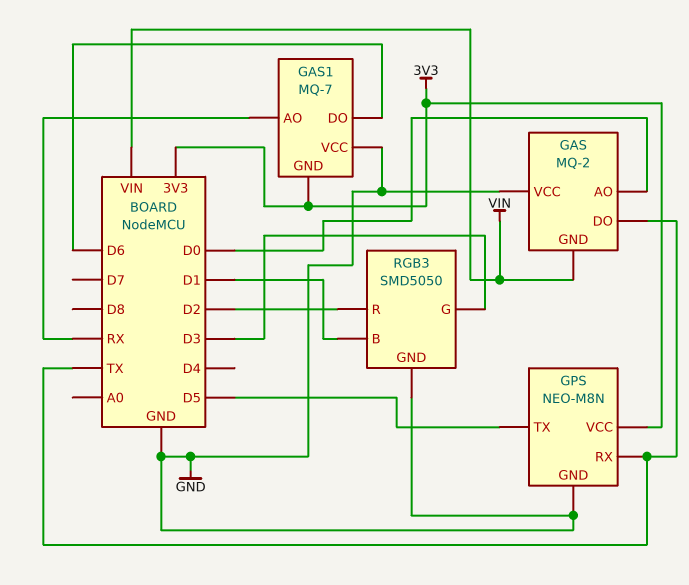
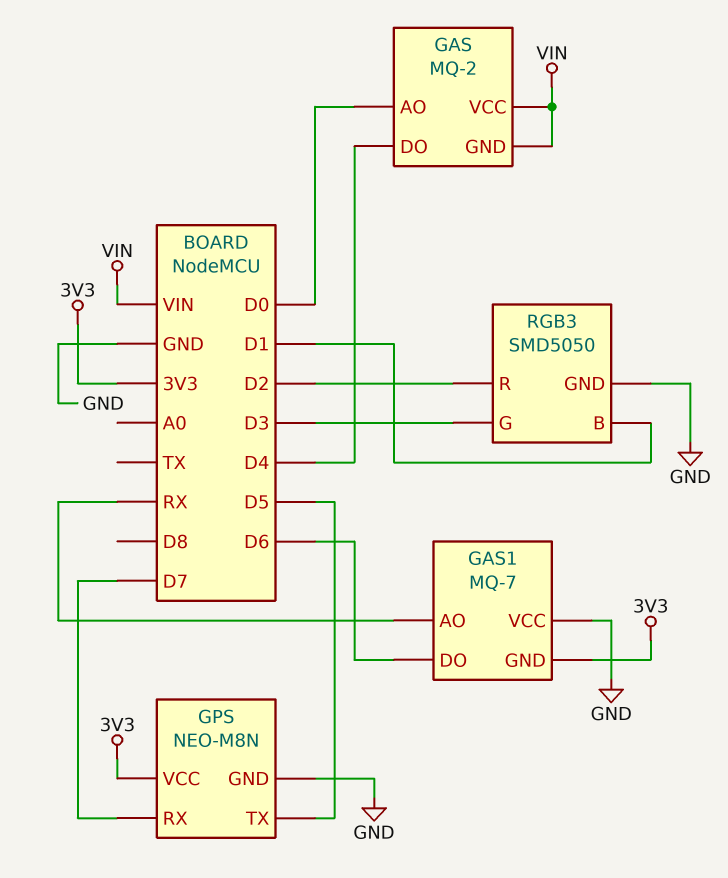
GAS pin DO: TX -> D4
GAS pin VCC: GND -> VIN
GPS pin RX: TX -> D7

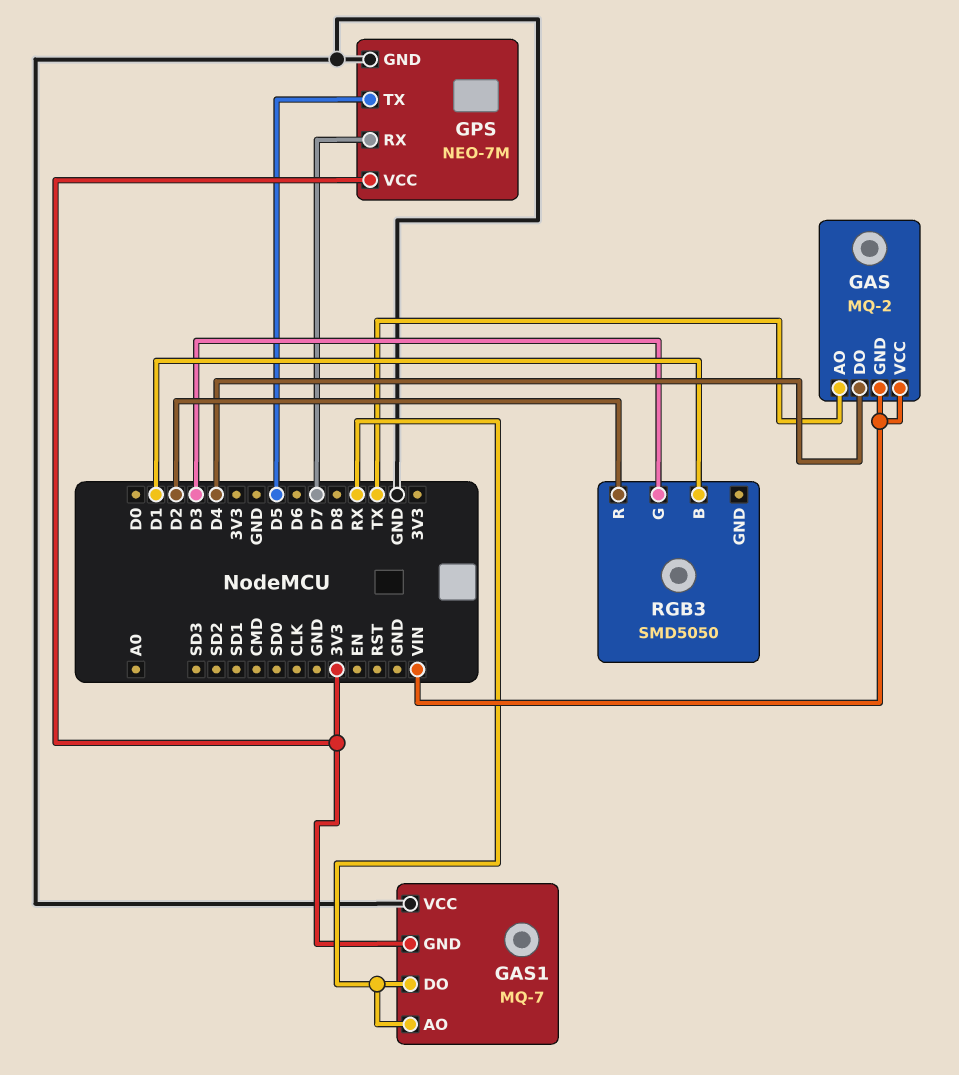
GAS pin AO: D0 -> TX
GAS1 pin DO: D6 -> RX
GPS: NEO-M8N -> NEO-7M
RGB3 pin GND: GND -> none

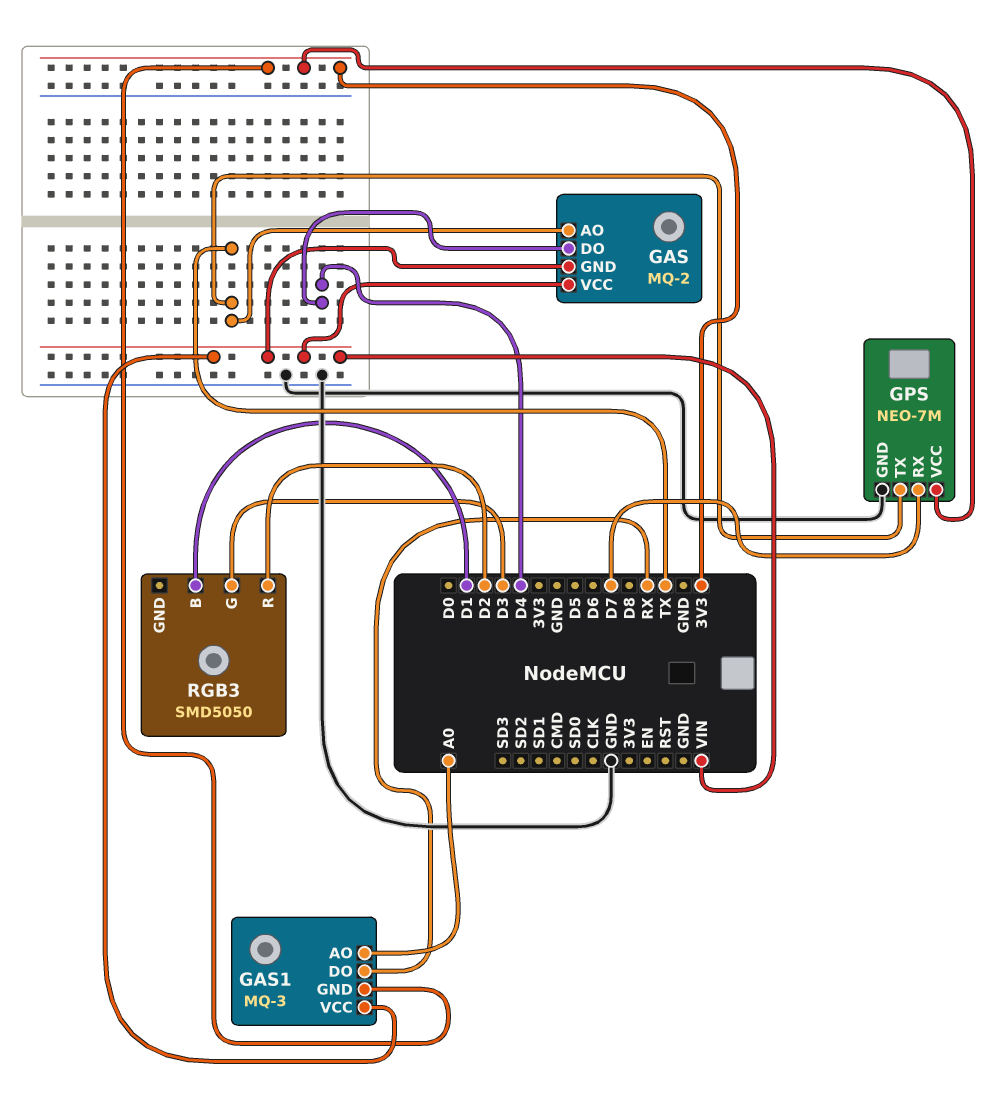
GAS1: MQ-7 -> MQ-3
GAS1 pin AO: RX -> A0
GAS1 pin VCC: GND -> VIN
GPS pin TX: D5 -> TX

